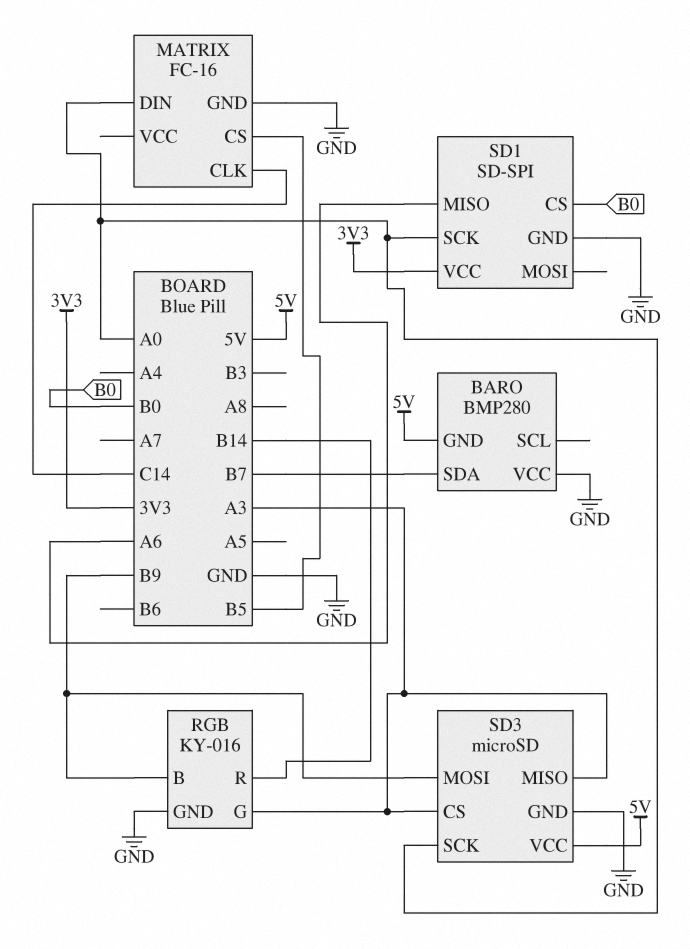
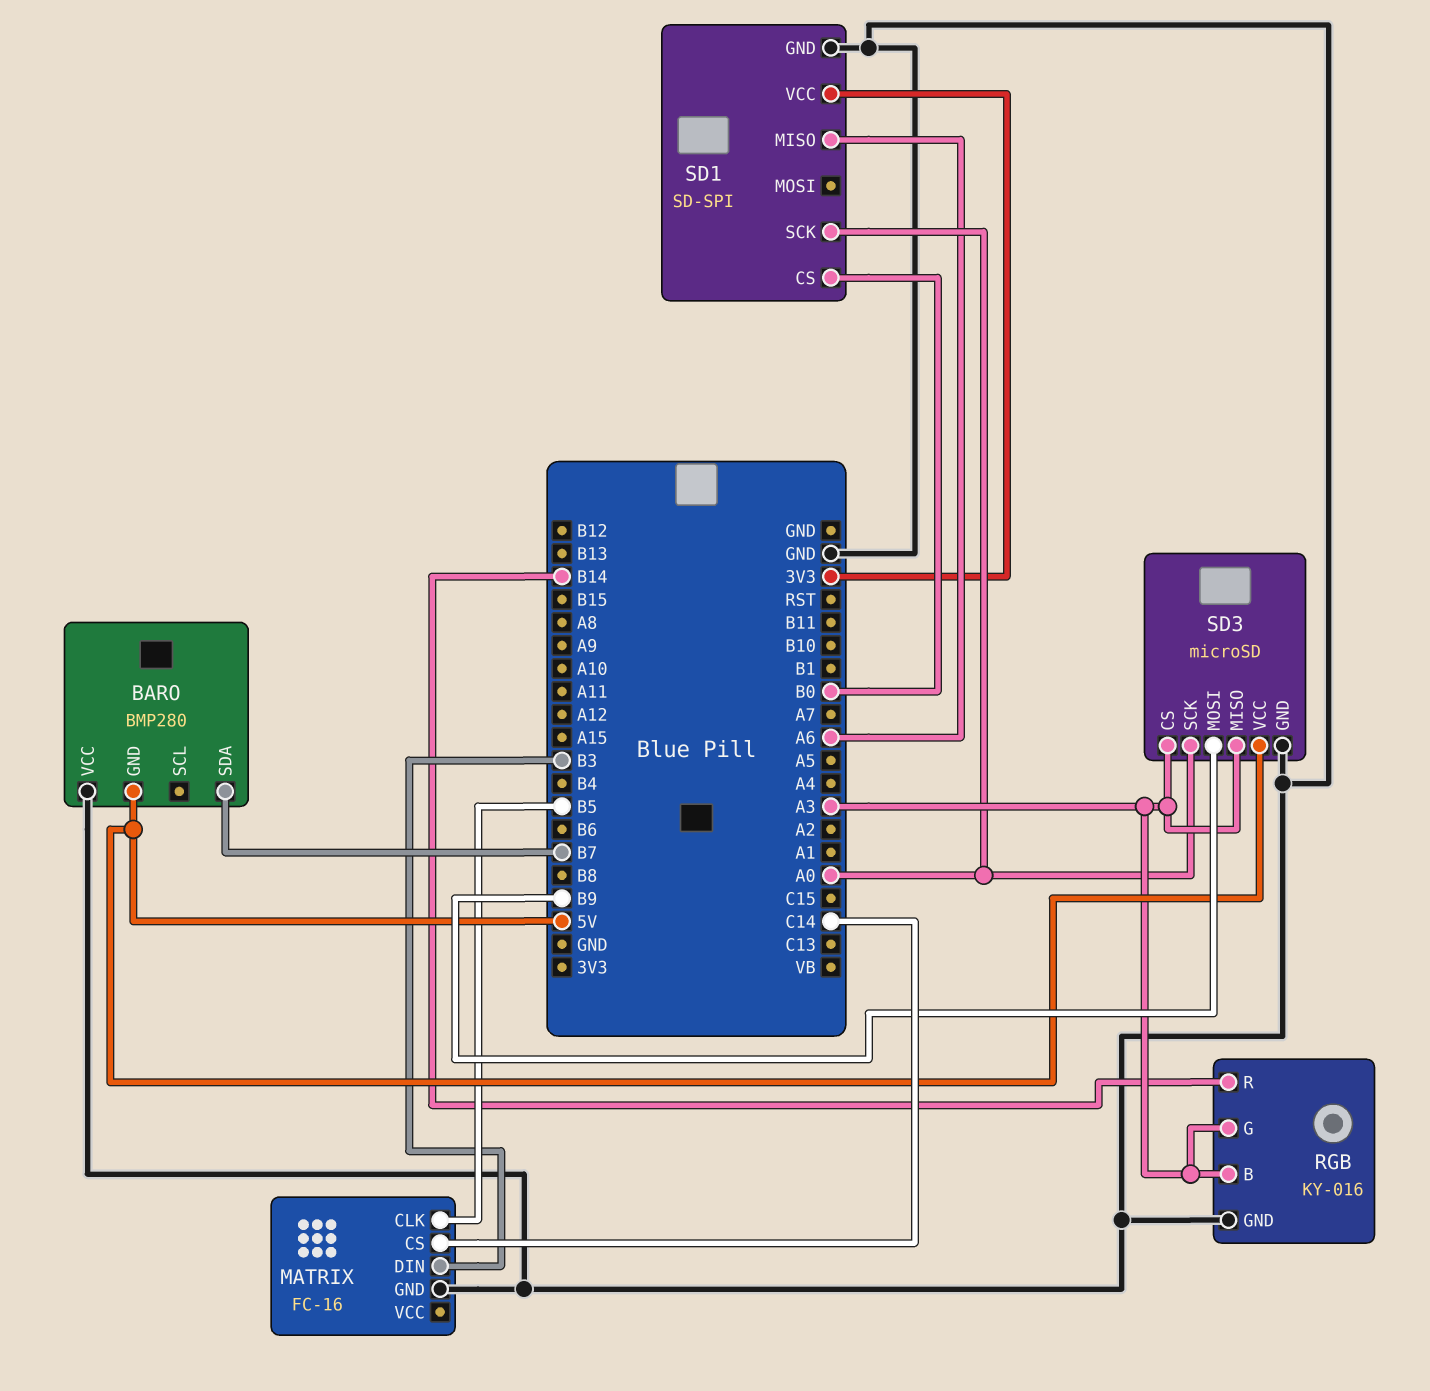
MATRIX pin CLK: C14 -> B5
MATRIX pin CS: B5 -> C14
MATRIX pin DIN: A0 -> B3
RGB pin B: B9 -> A3

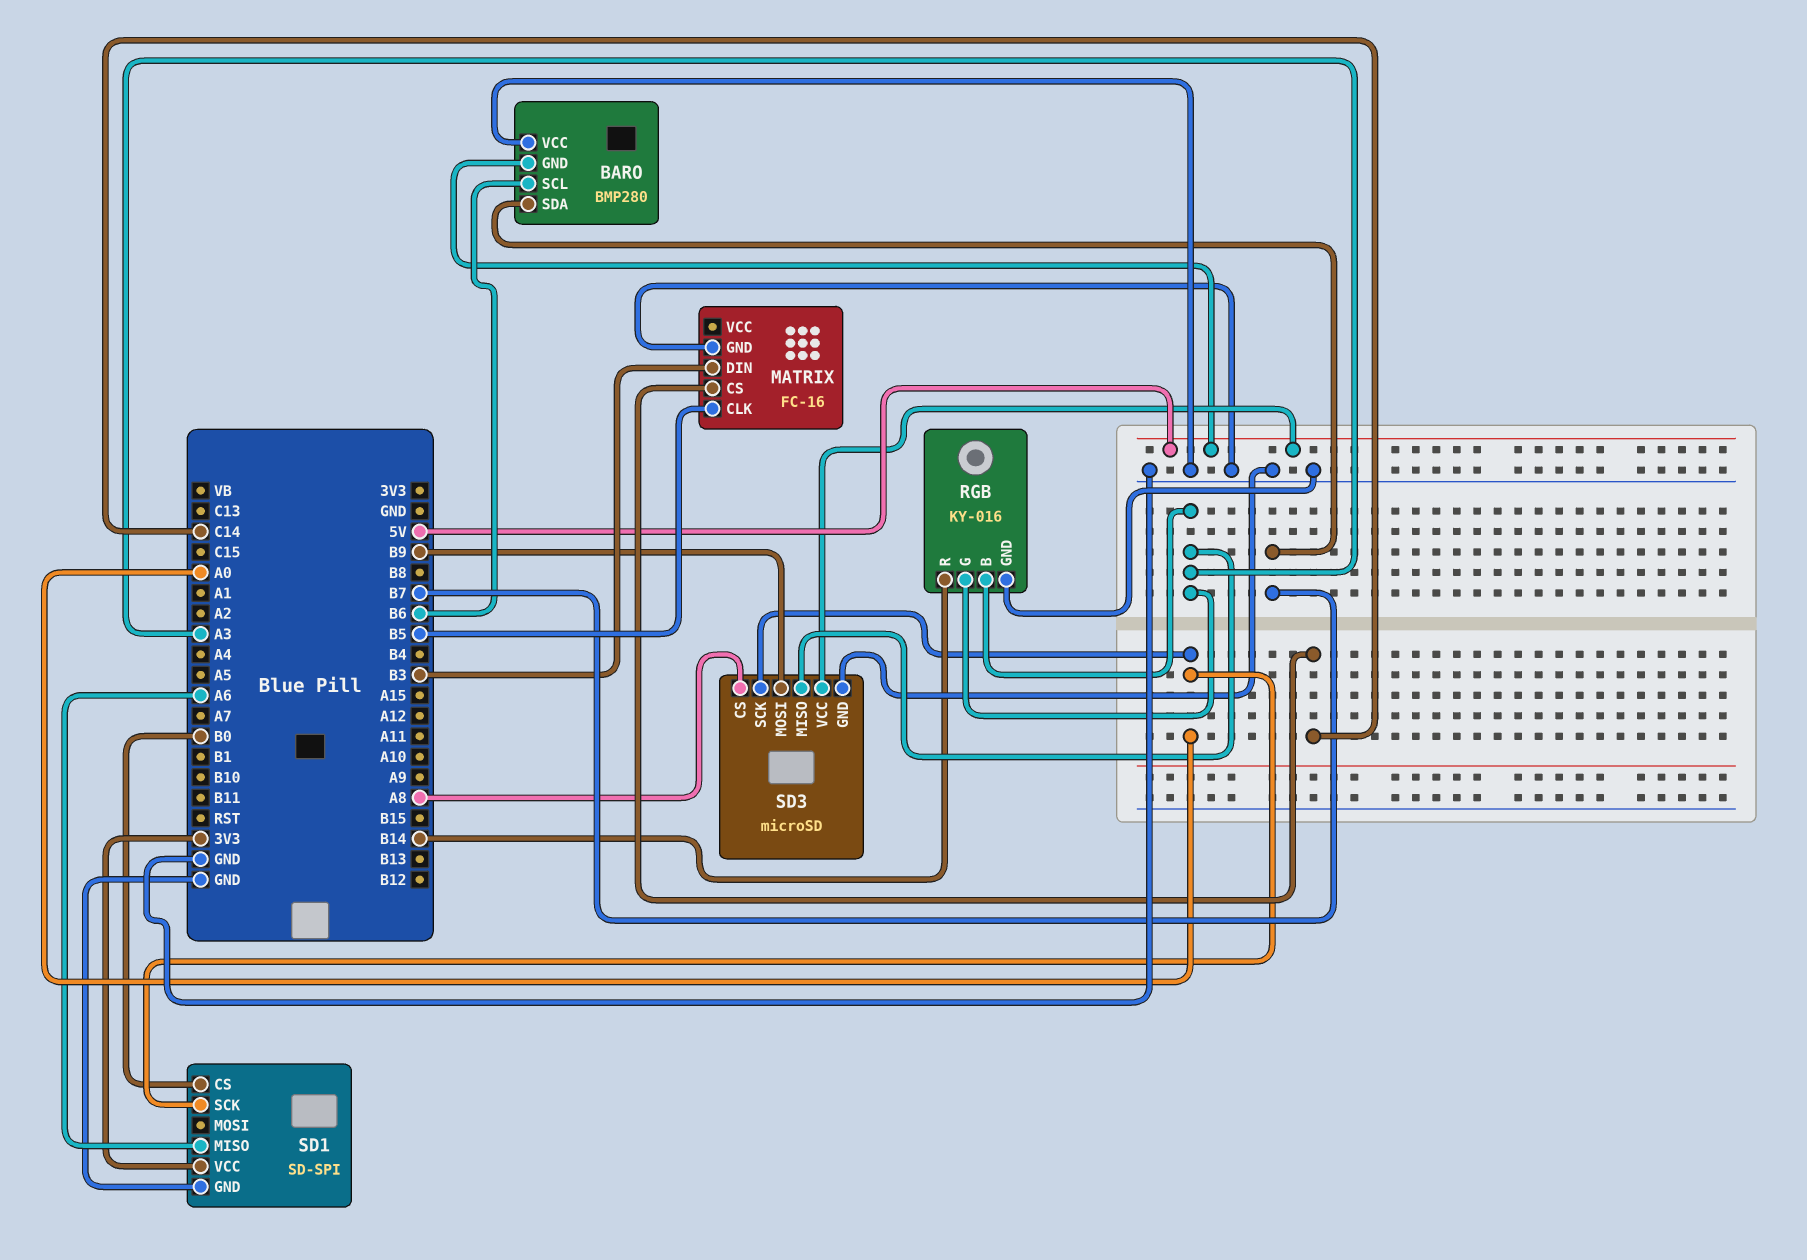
BARO pin SCL: none -> B6
SD3 pin CS: A3 -> A8

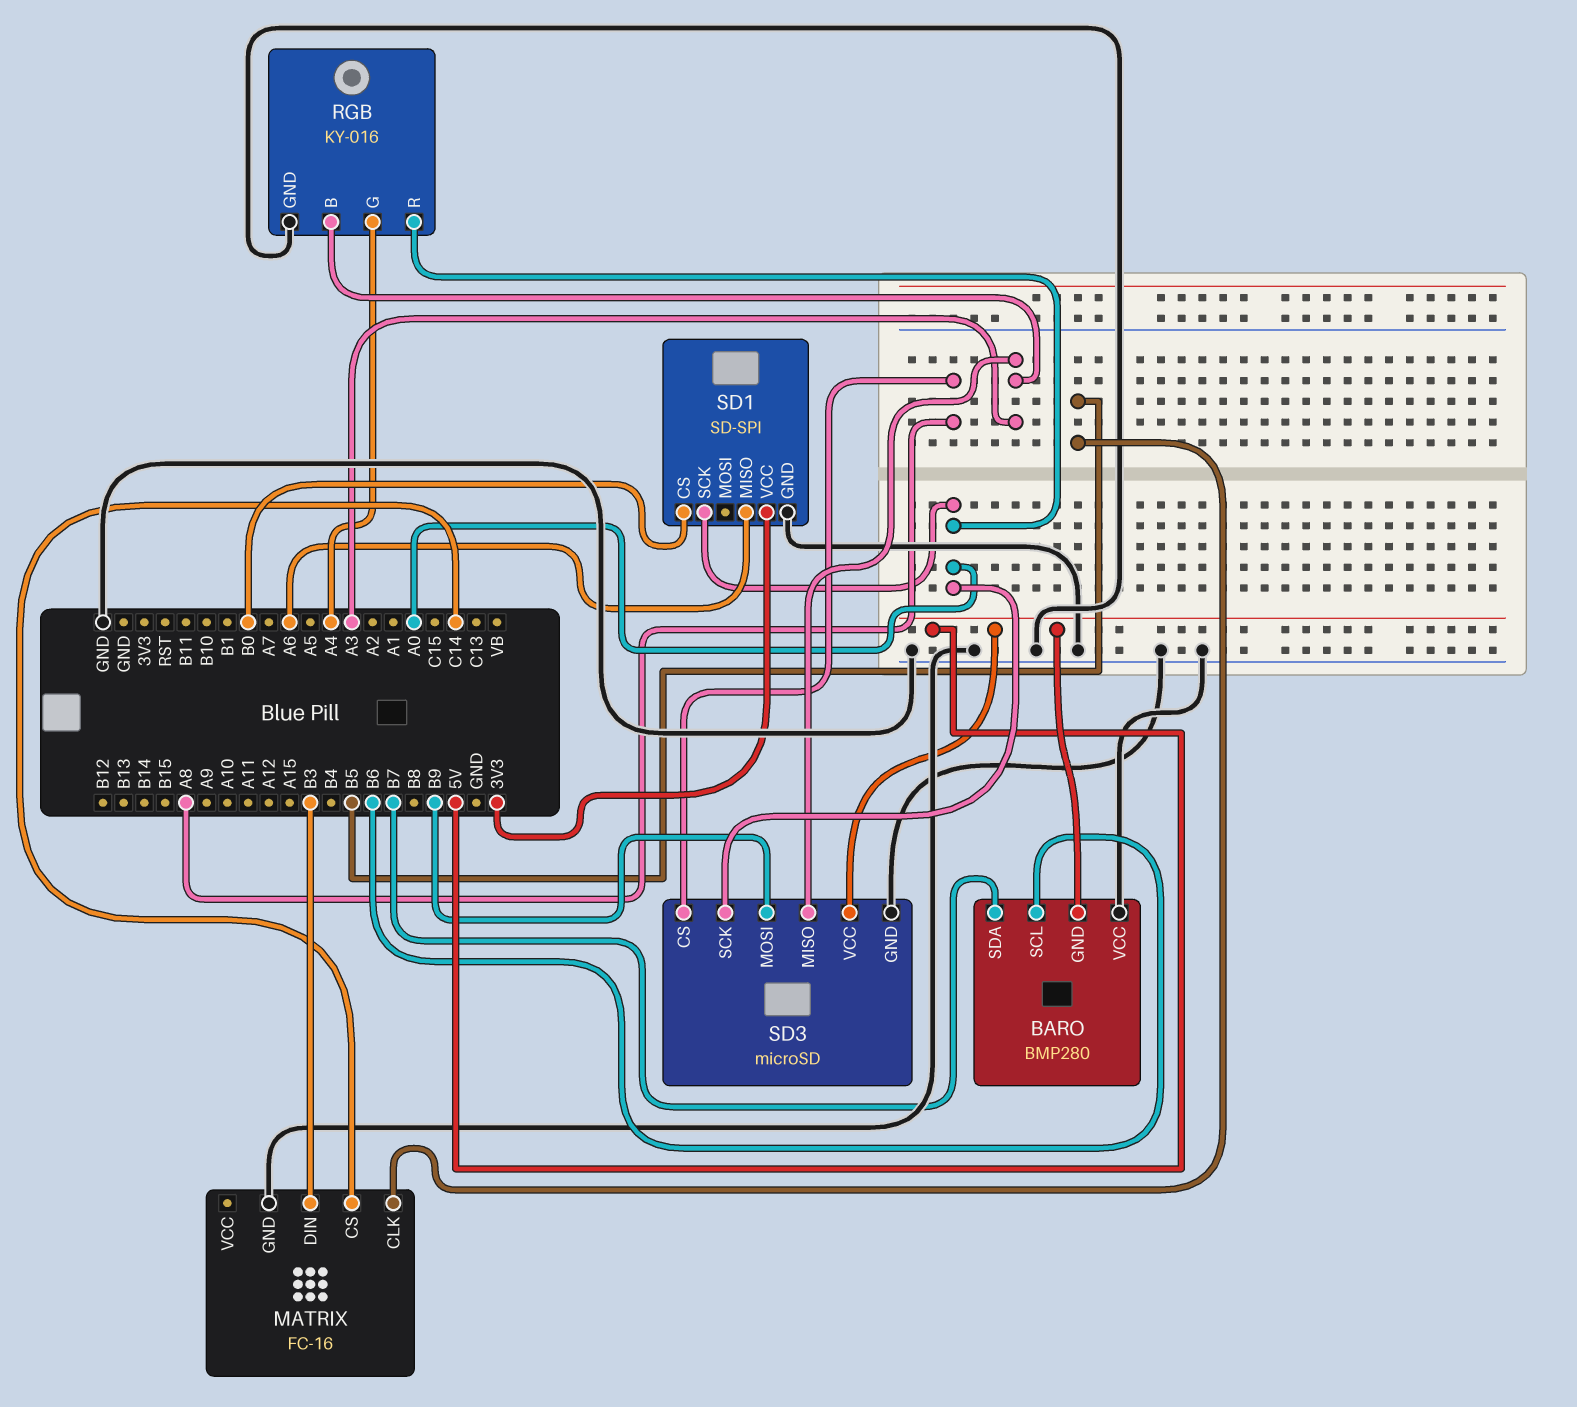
RGB pin G: A3 -> A4
RGB pin R: B14 -> A0

